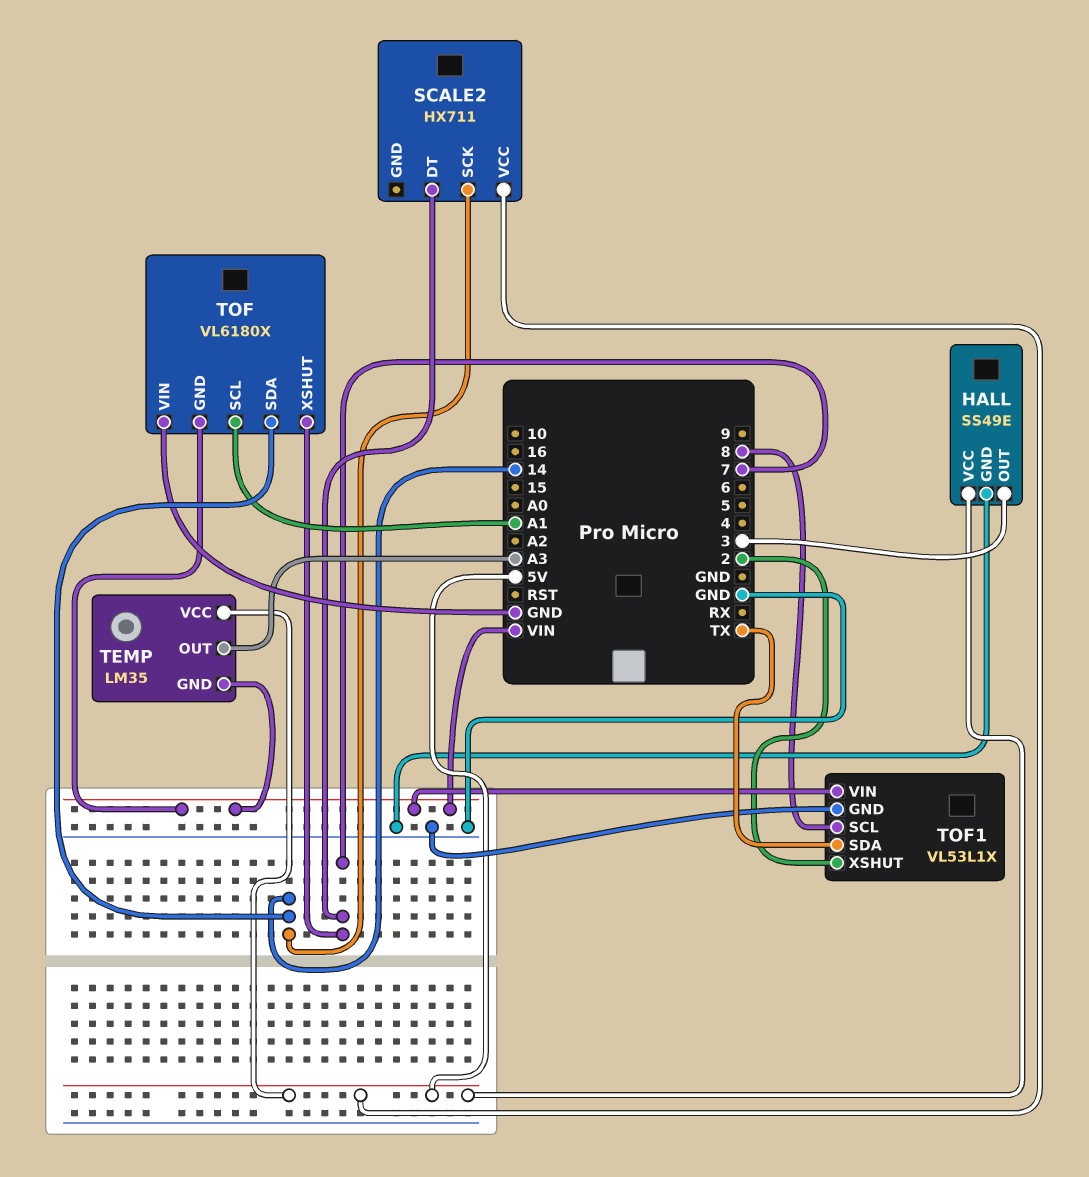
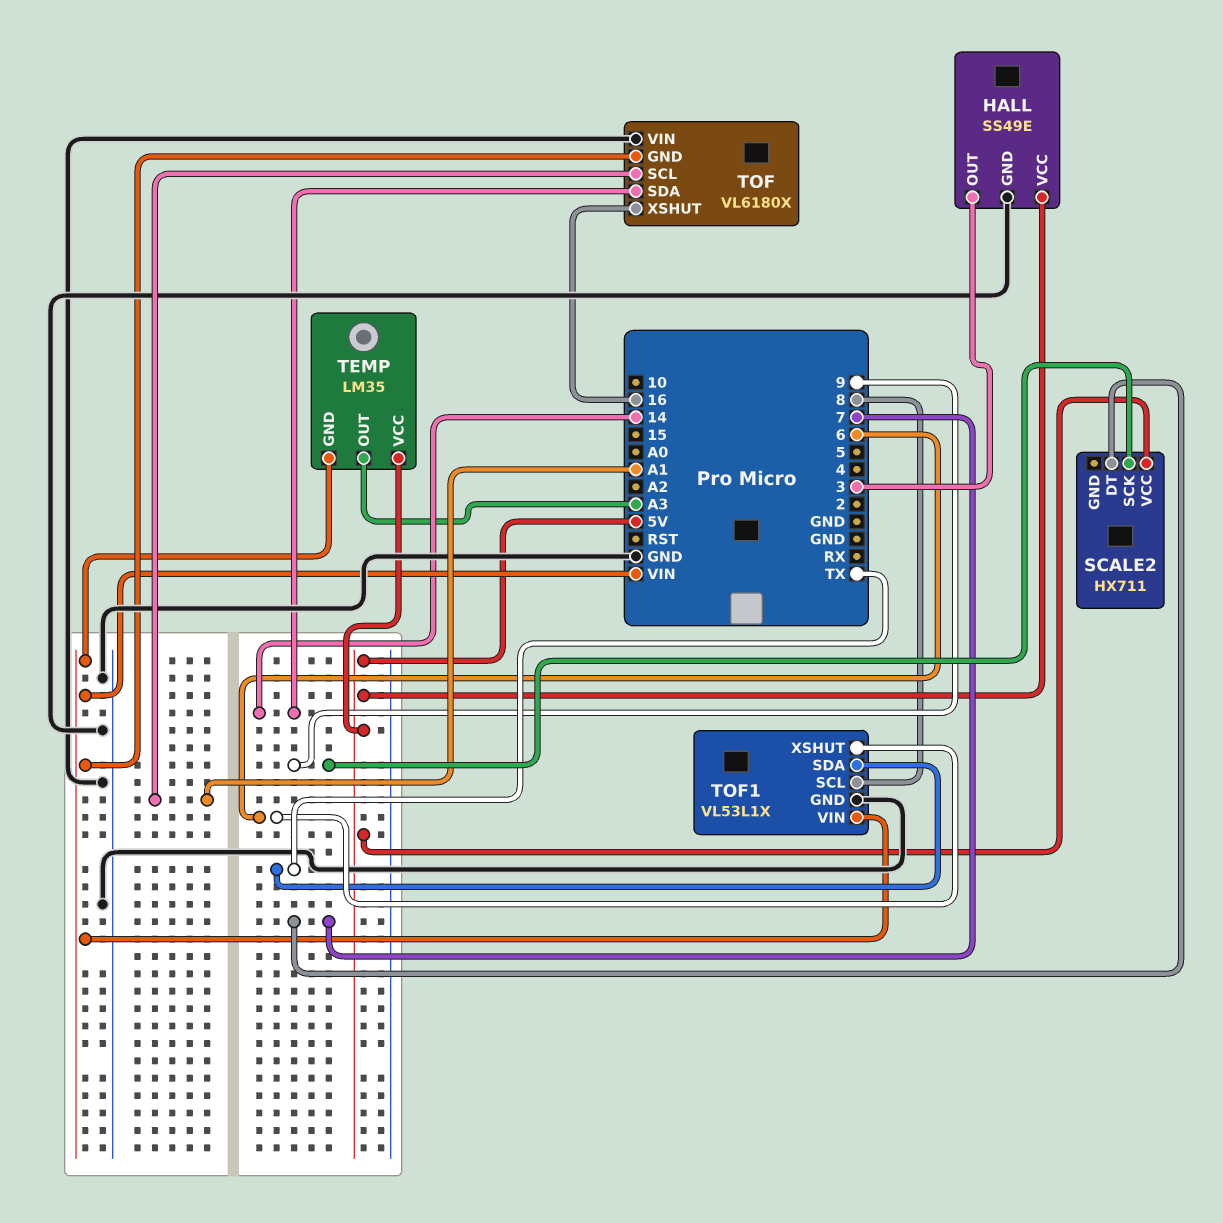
SCALE2 pin SCK: 14 -> 9
TOF pin XSHUT: 7 -> 16
TOF1 pin XSHUT: 2 -> 6

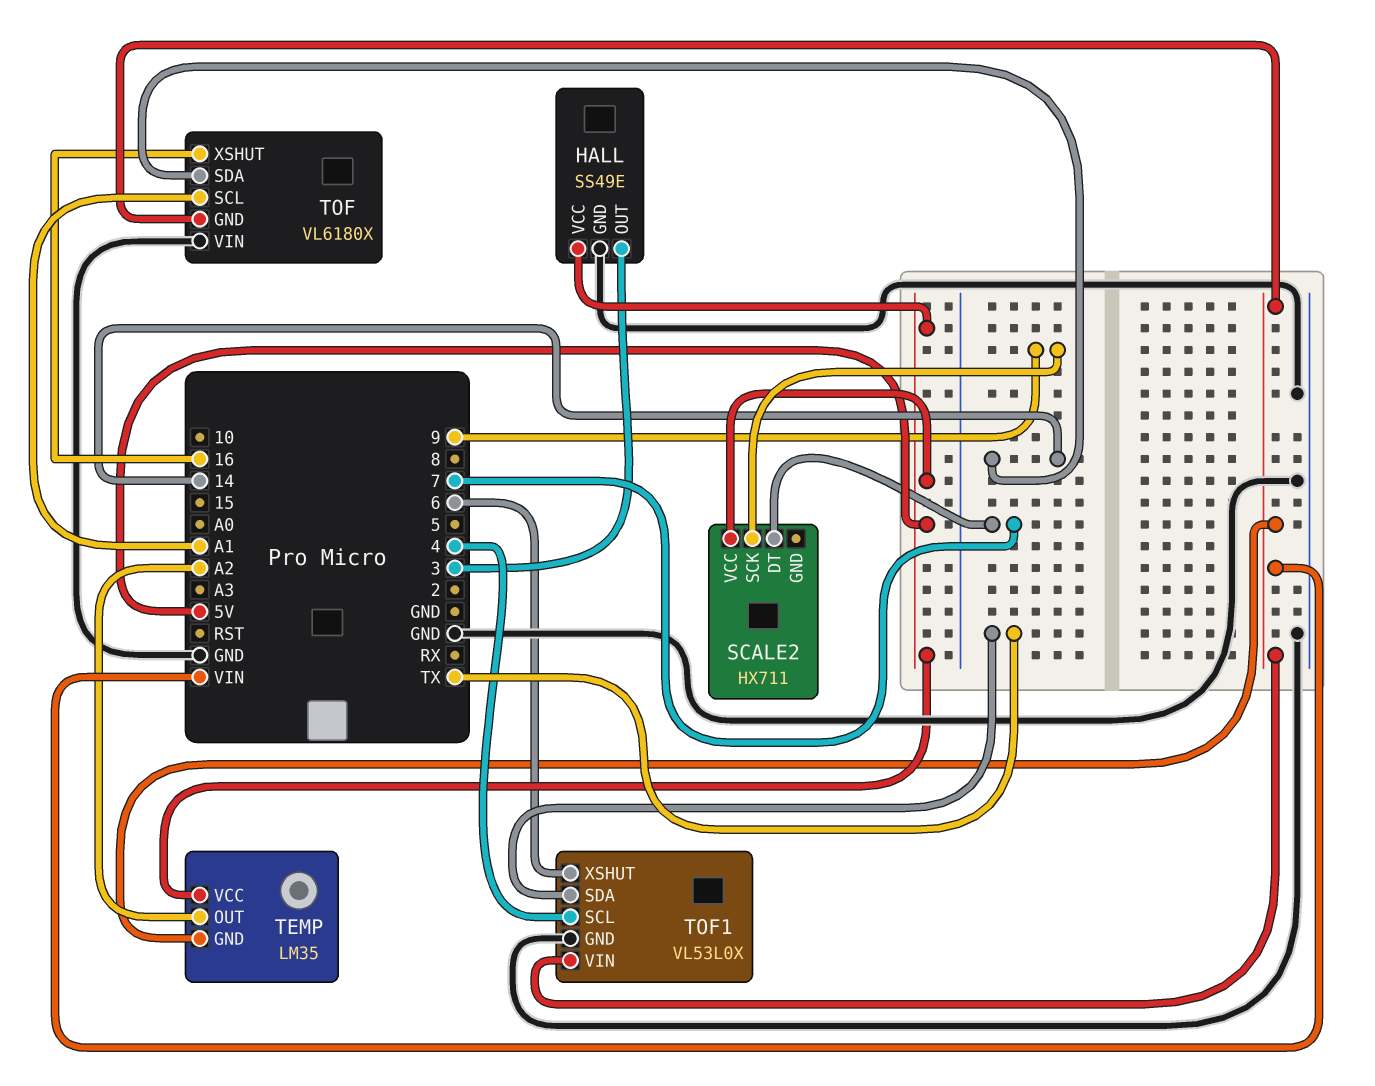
TEMP pin OUT: A3 -> A2
TOF1: VL53L1X -> VL53L0X
TOF1 pin SCL: 8 -> 4

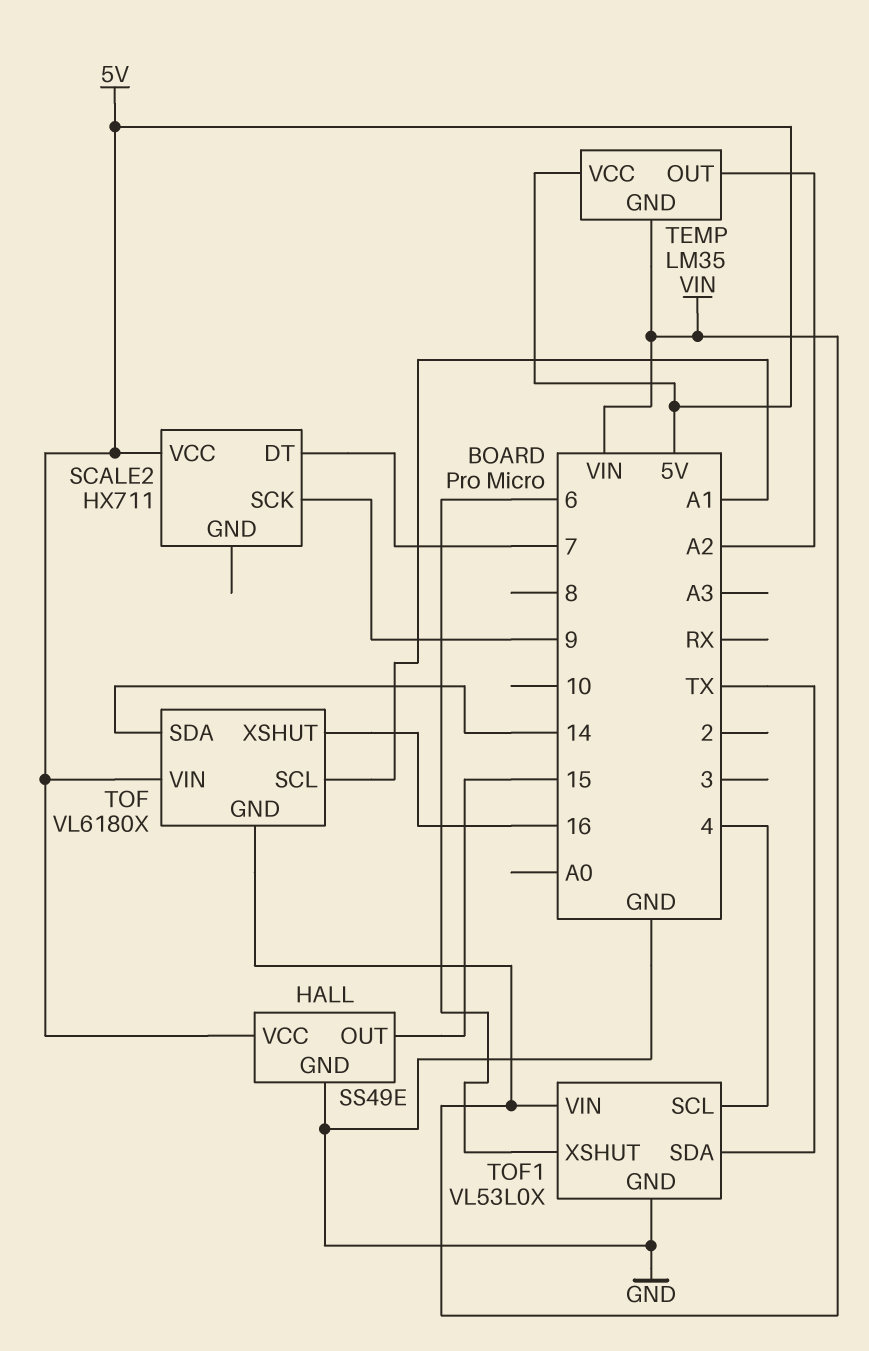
HALL pin OUT: 3 -> 15
TOF pin VIN: GND -> 5V

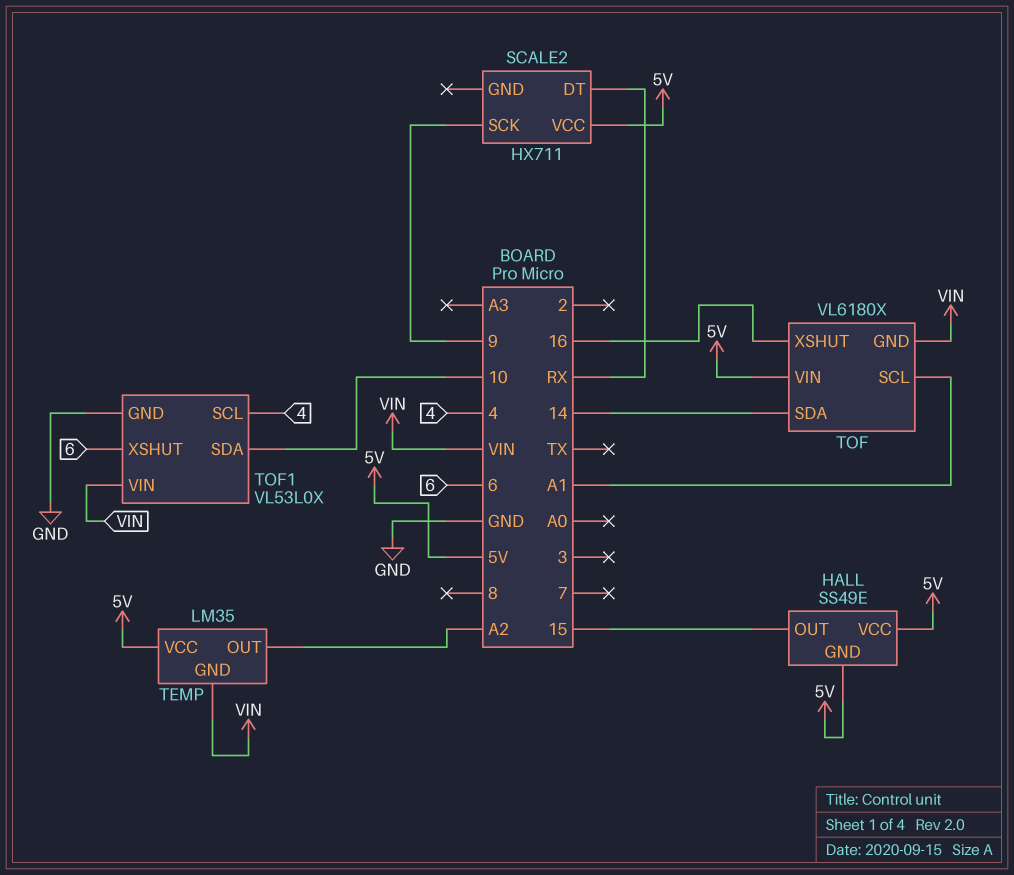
HALL pin GND: GND -> 5V
SCALE2 pin DT: 7 -> RX
TOF1 pin SDA: TX -> 10

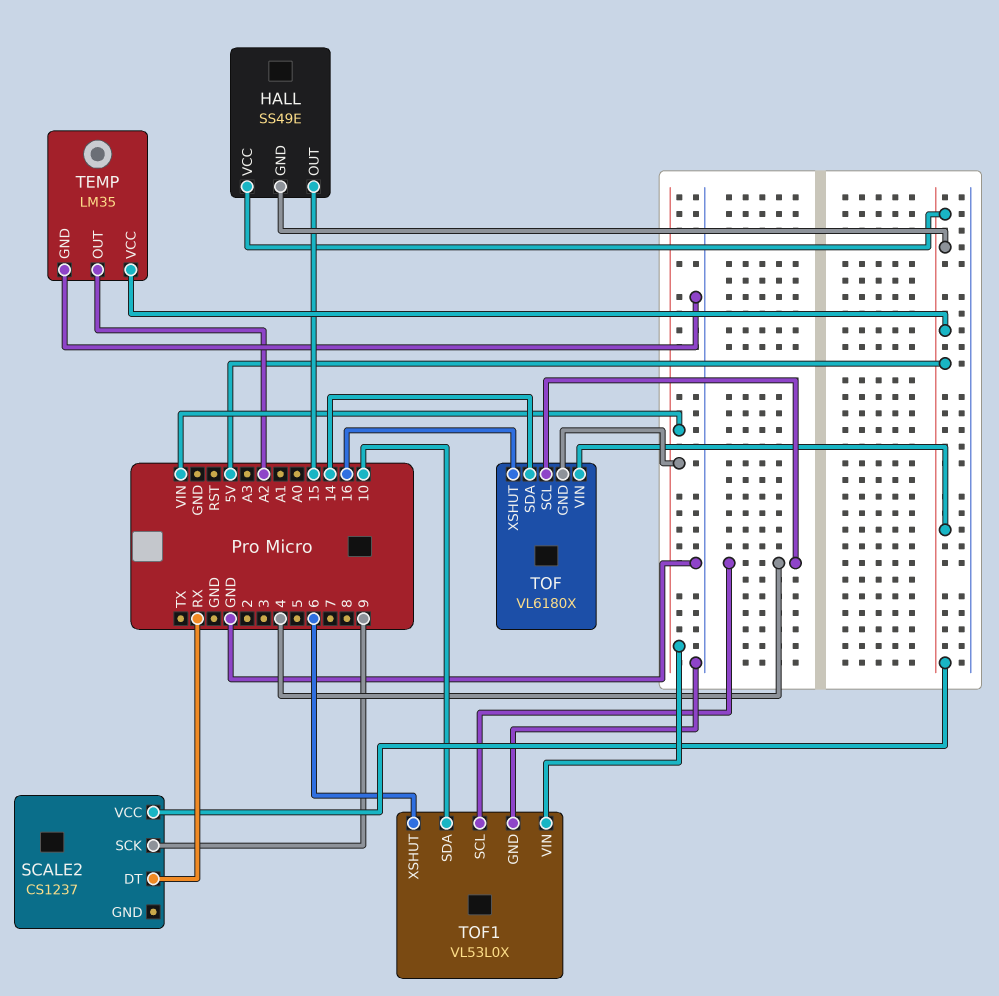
SCALE2: HX711 -> CS1237
TEMP pin GND: VIN -> GND
TOF pin SCL: A1 -> 4

